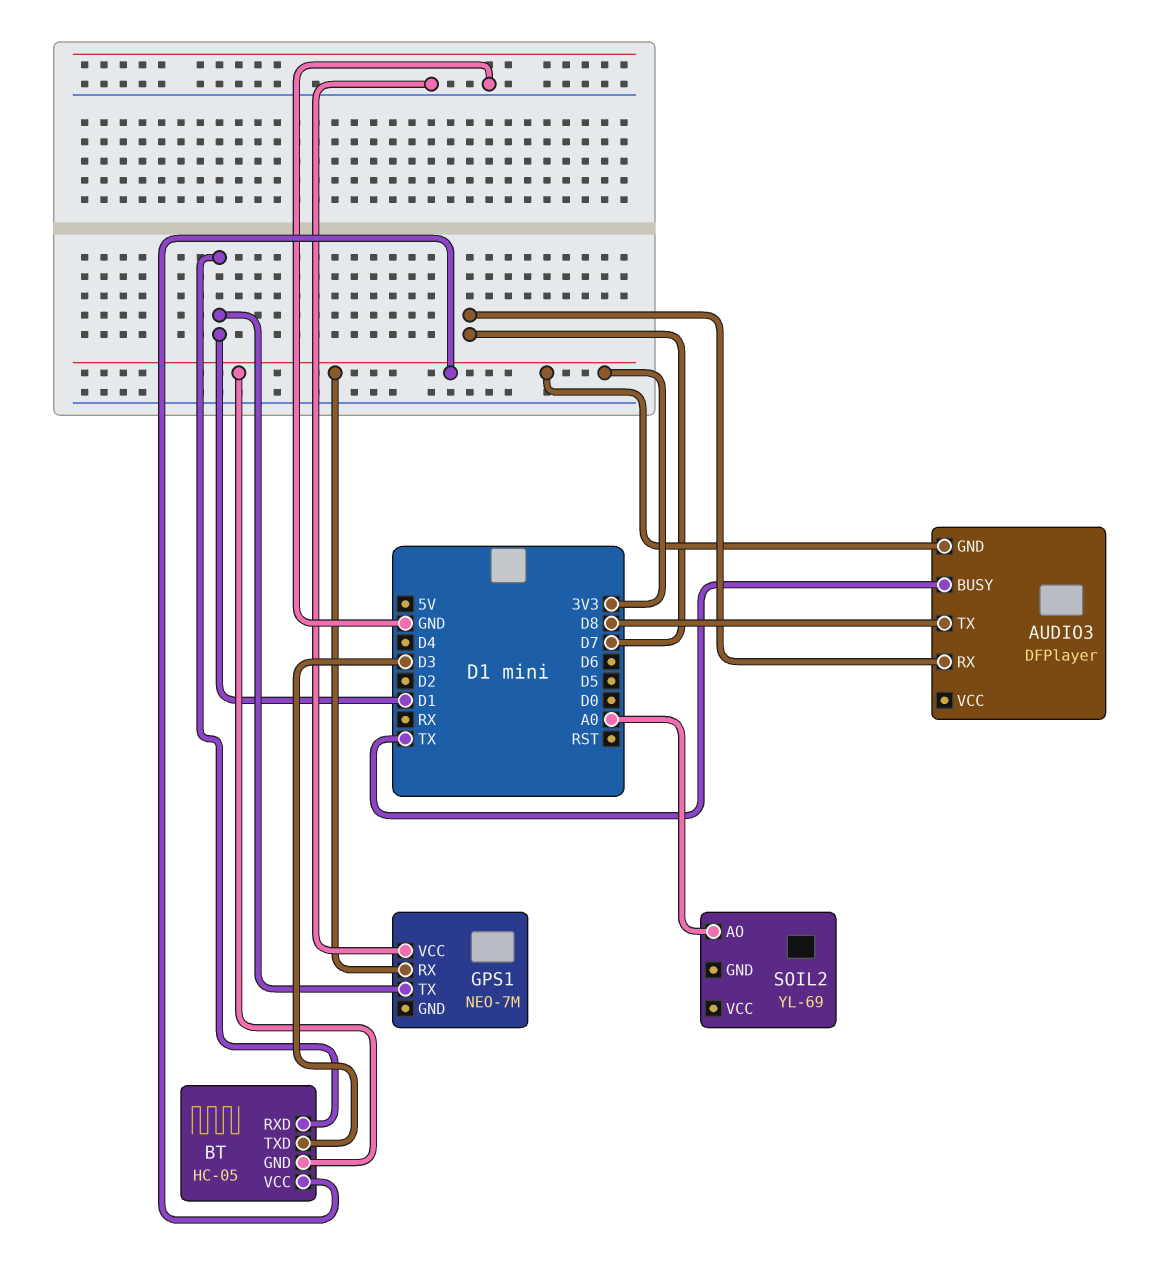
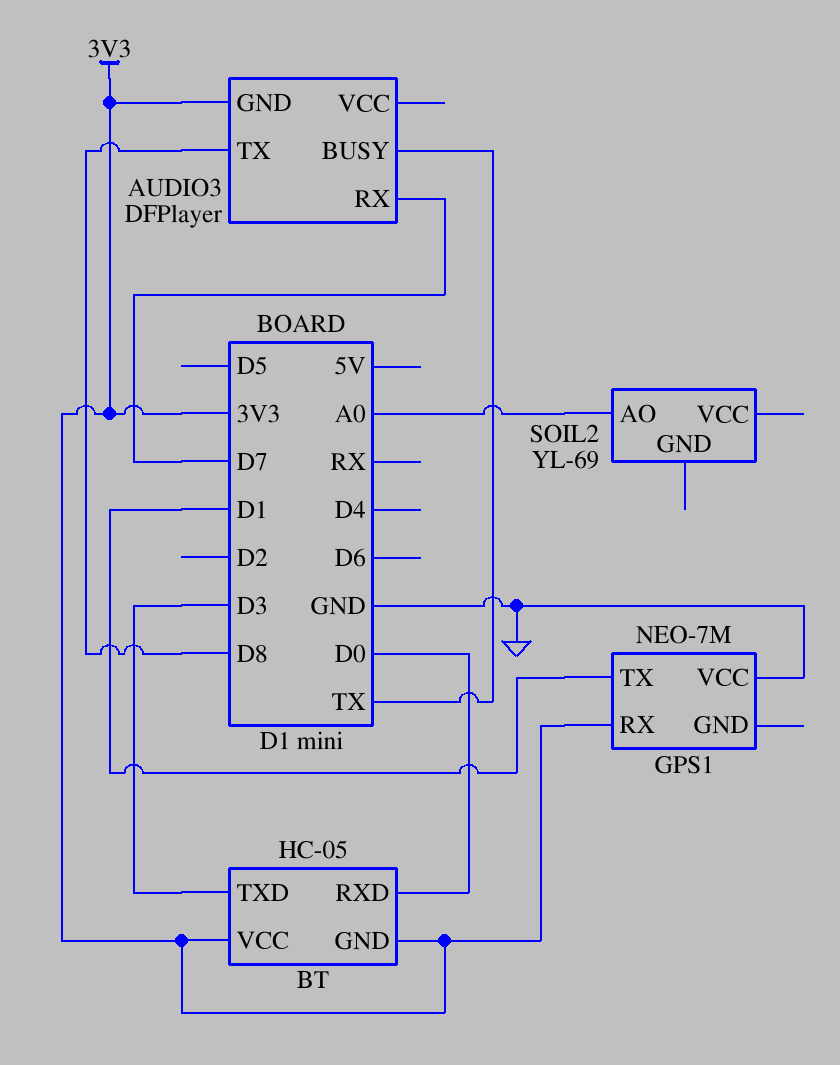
BT pin RXD: D1 -> D0

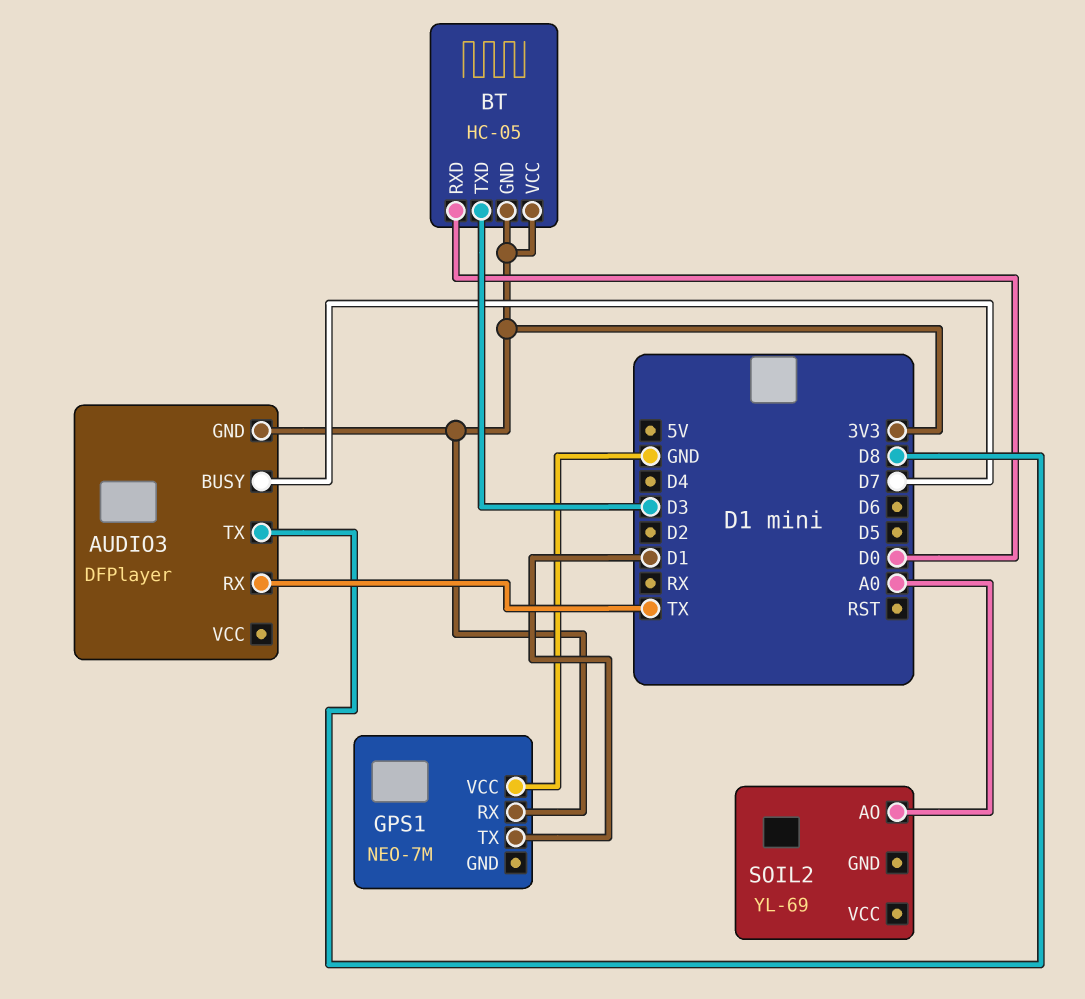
AUDIO3 pin BUSY: TX -> D7
AUDIO3 pin RX: D7 -> TX

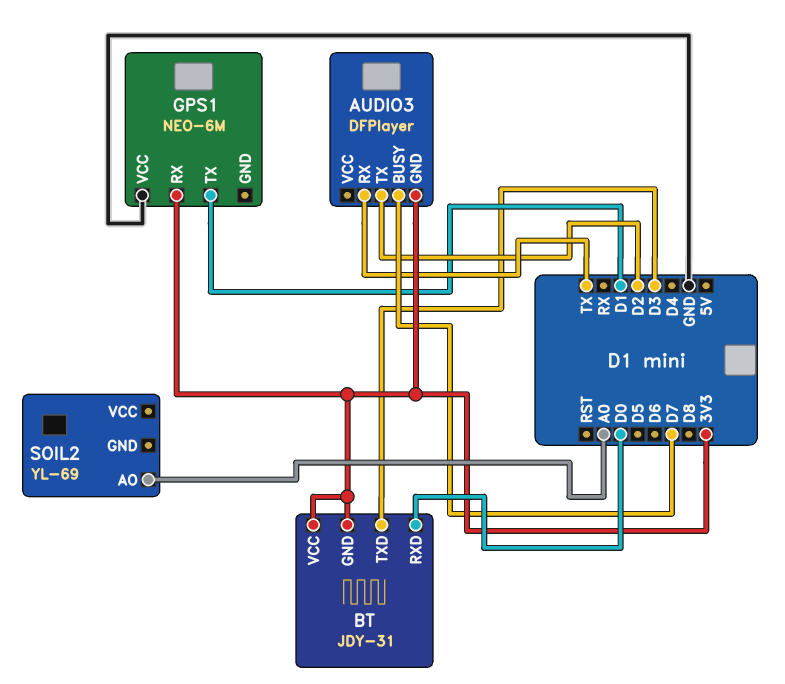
AUDIO3 pin TX: D8 -> D2
BT: HC-05 -> JDY-31
GPS1: NEO-7M -> NEO-6M

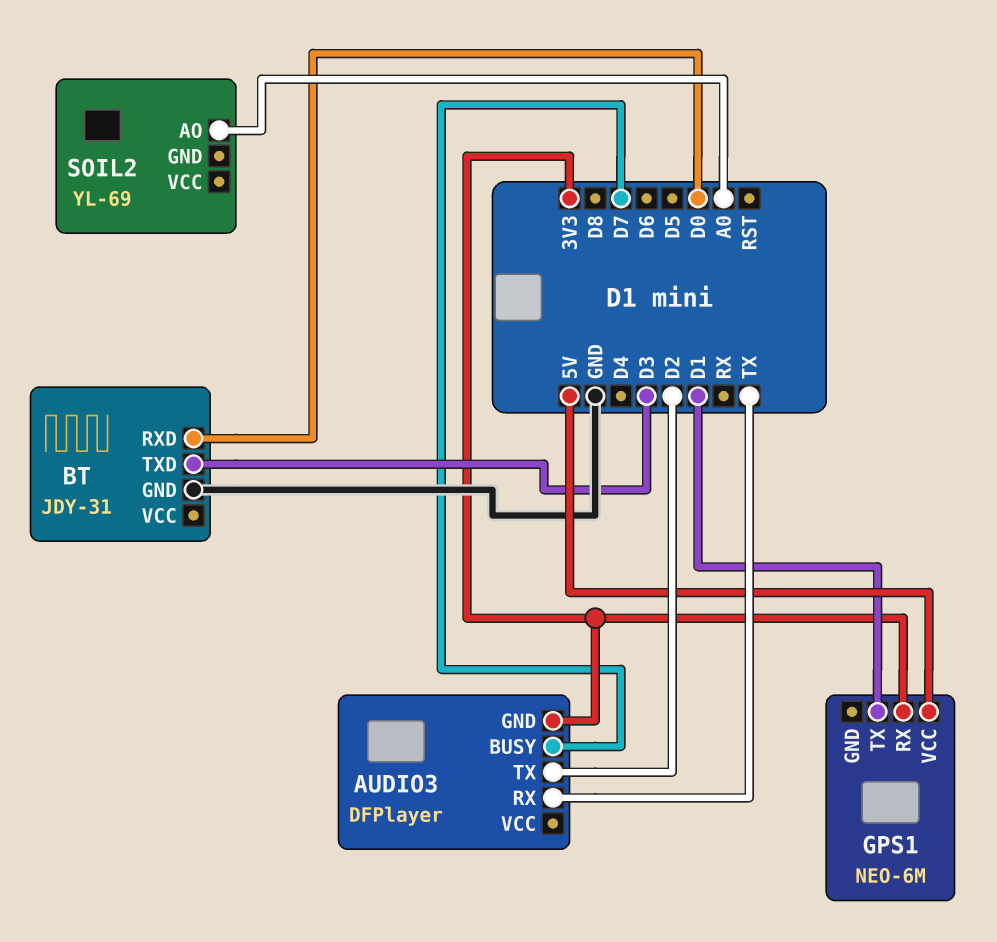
BT pin GND: 3V3 -> GND
BT pin VCC: 3V3 -> none
GPS1 pin VCC: GND -> 5V

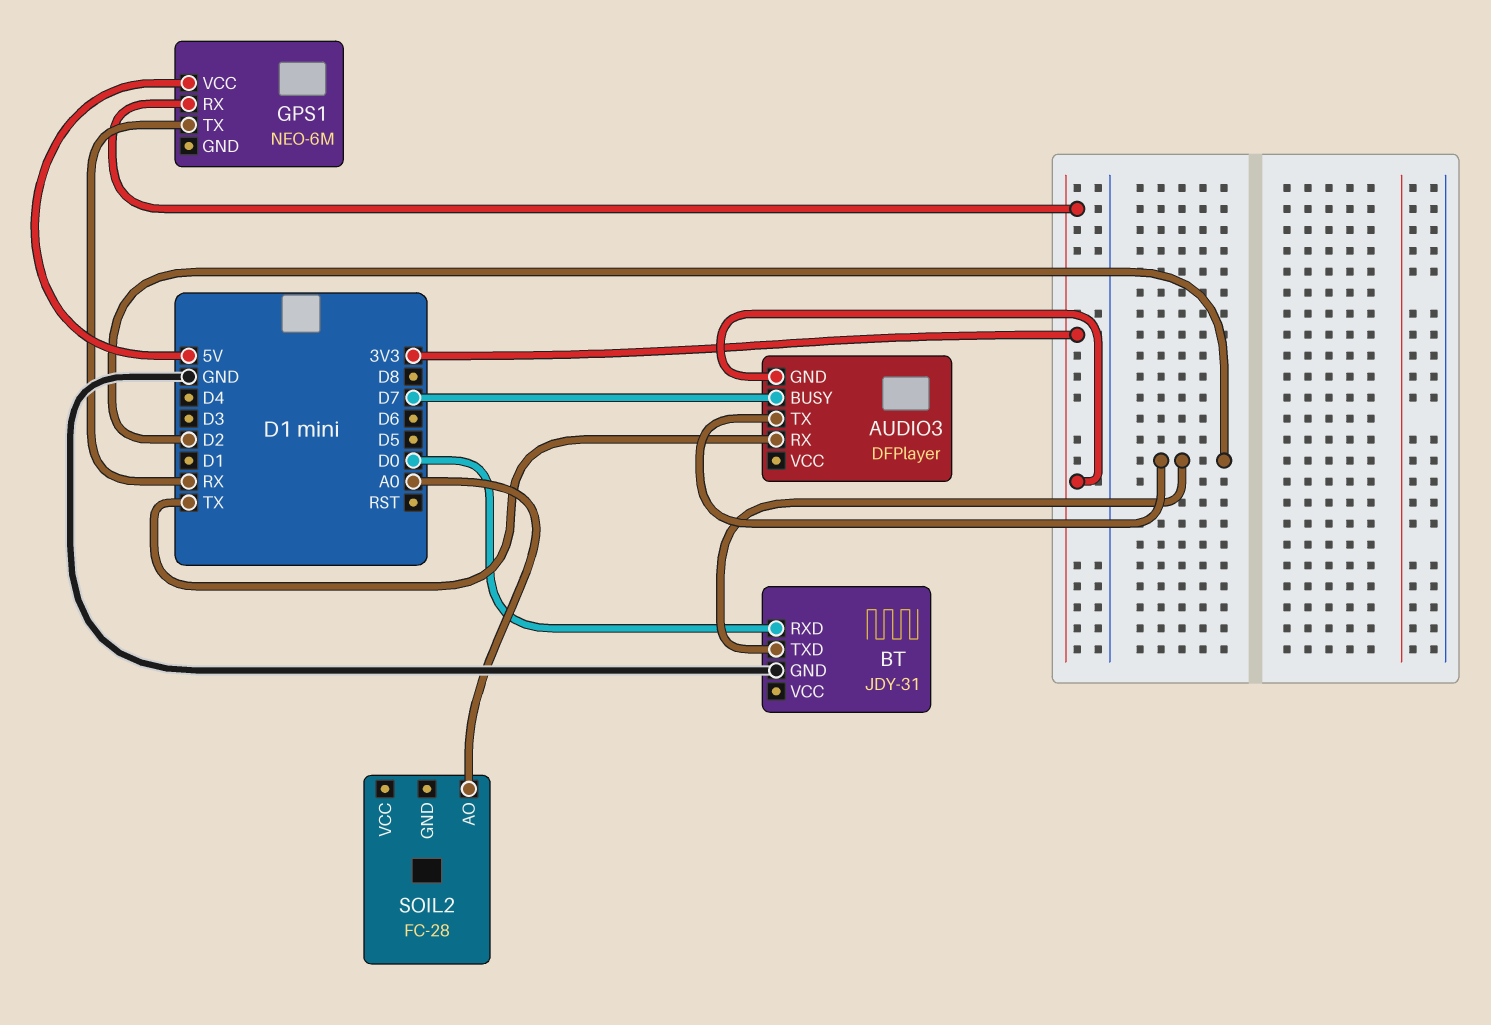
BT pin TXD: D3 -> D2
GPS1 pin TX: D1 -> RX
SOIL2: YL-69 -> FC-28

